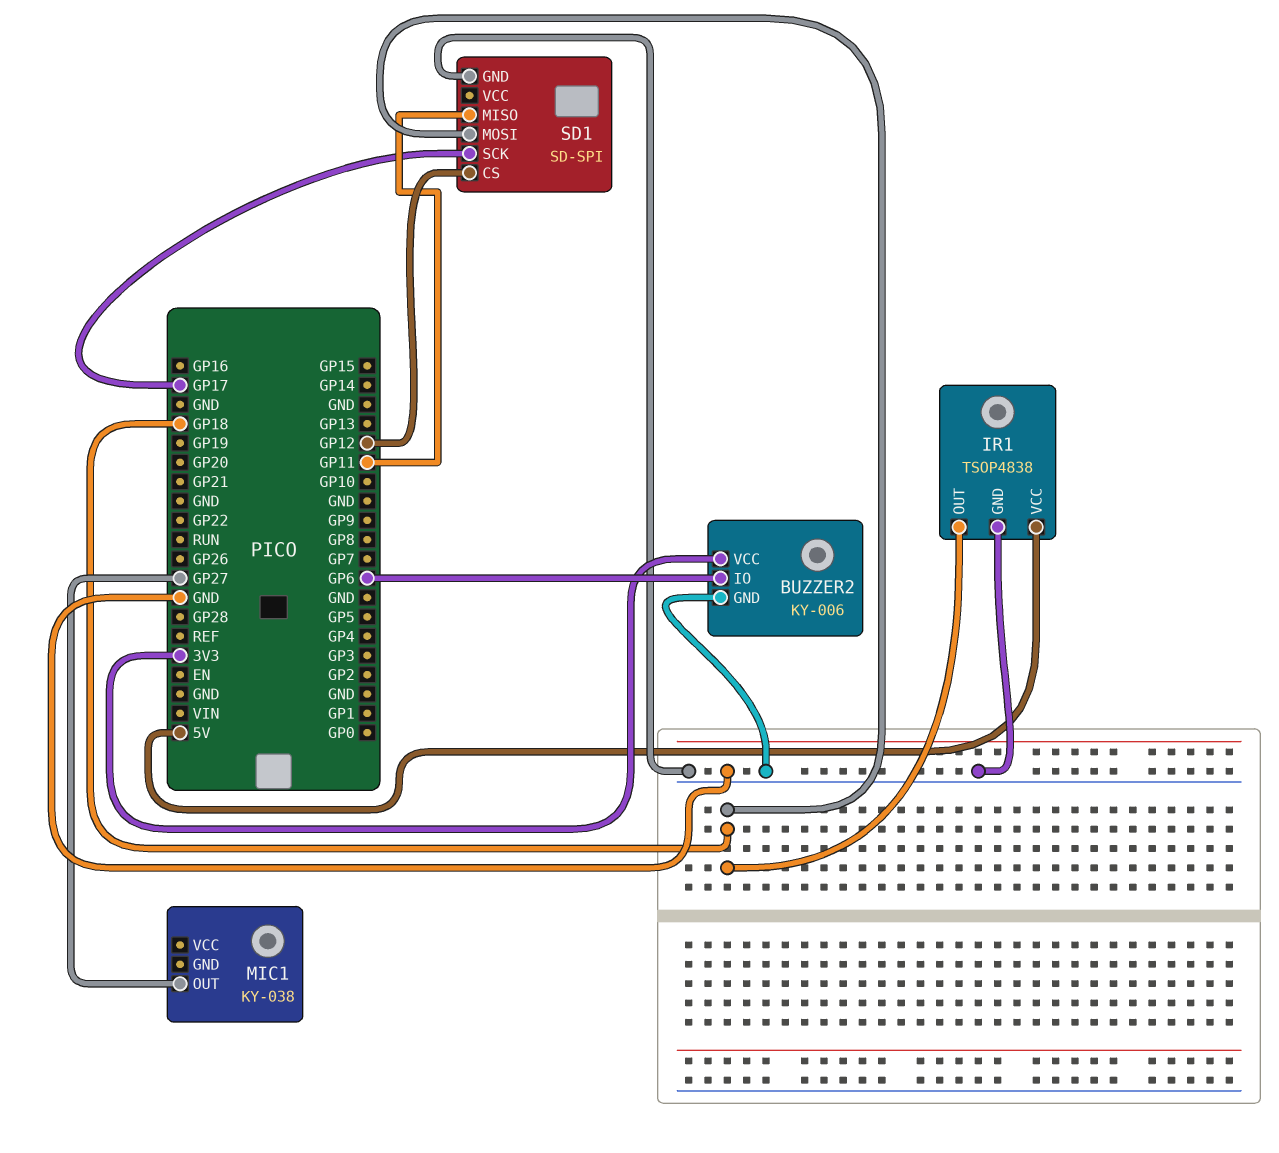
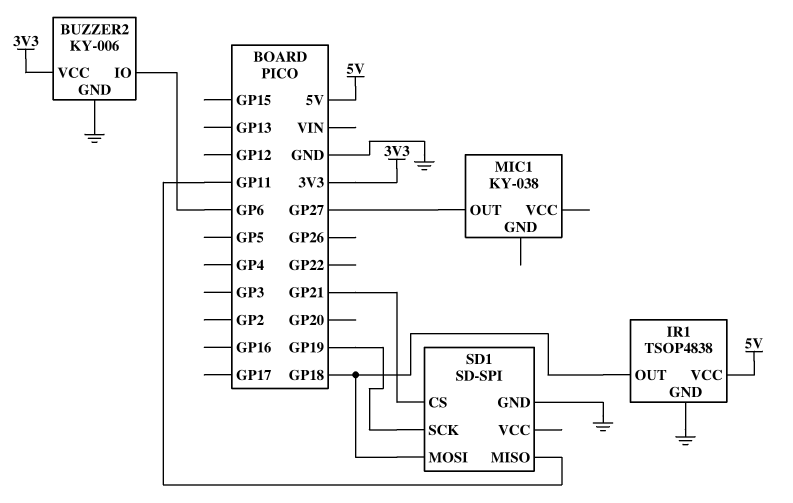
SD1 pin CS: GP12 -> GP21
SD1 pin SCK: GP17 -> GP19

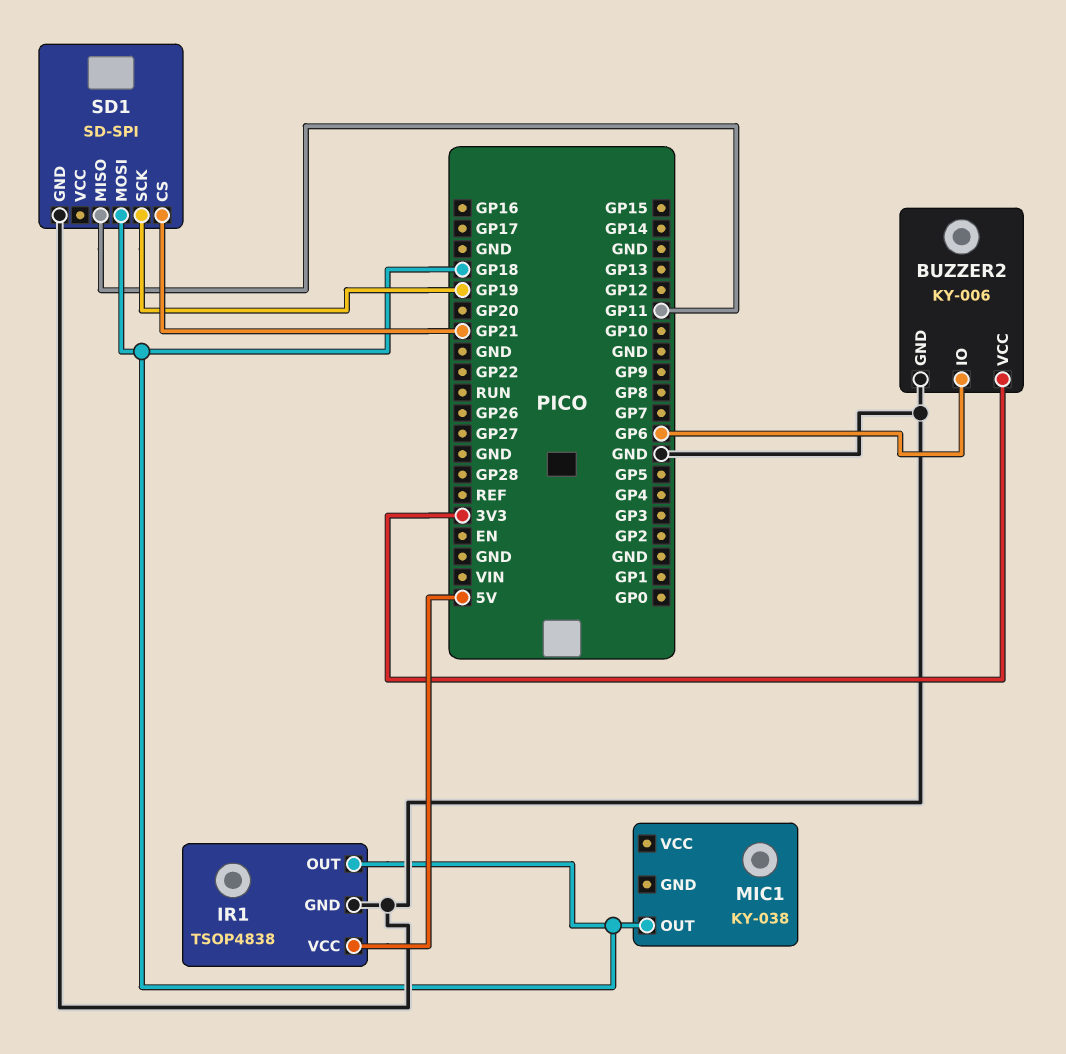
MIC1 pin OUT: GP27 -> GP18

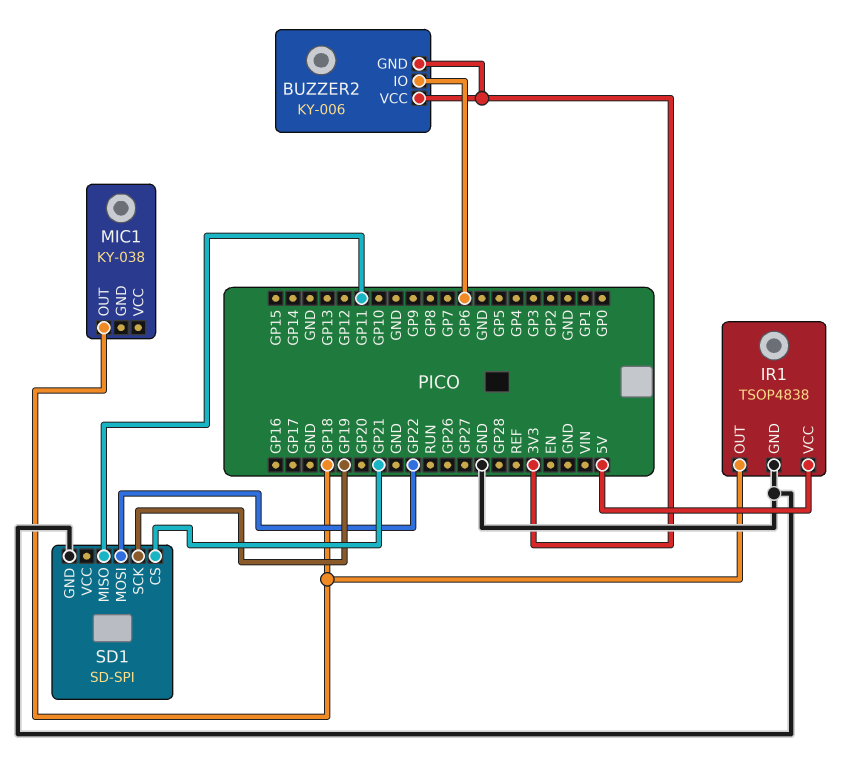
BUZZER2 pin GND: GND -> 3V3
SD1 pin MOSI: GP18 -> GP22

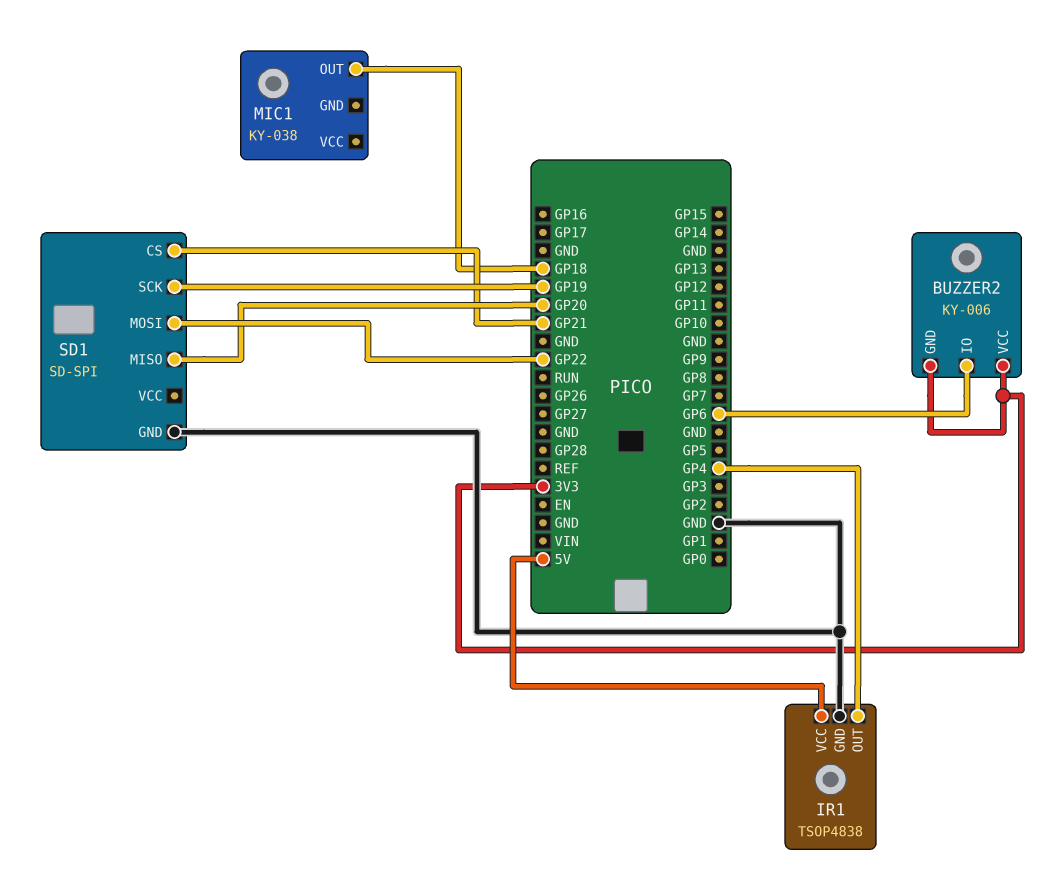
IR1 pin OUT: GP18 -> GP4
SD1 pin MISO: GP11 -> GP20

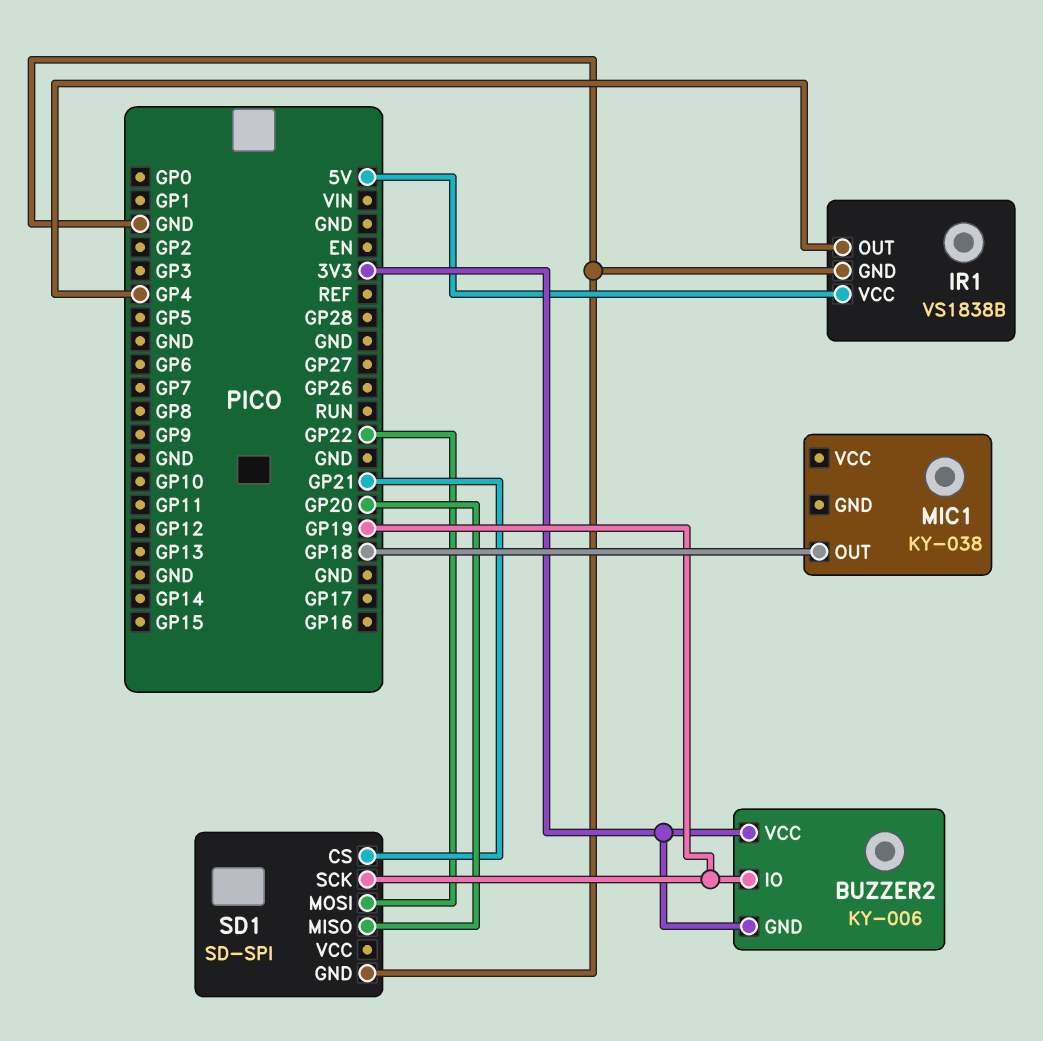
BUZZER2 pin IO: GP6 -> GP19
IR1: TSOP4838 -> VS1838B

